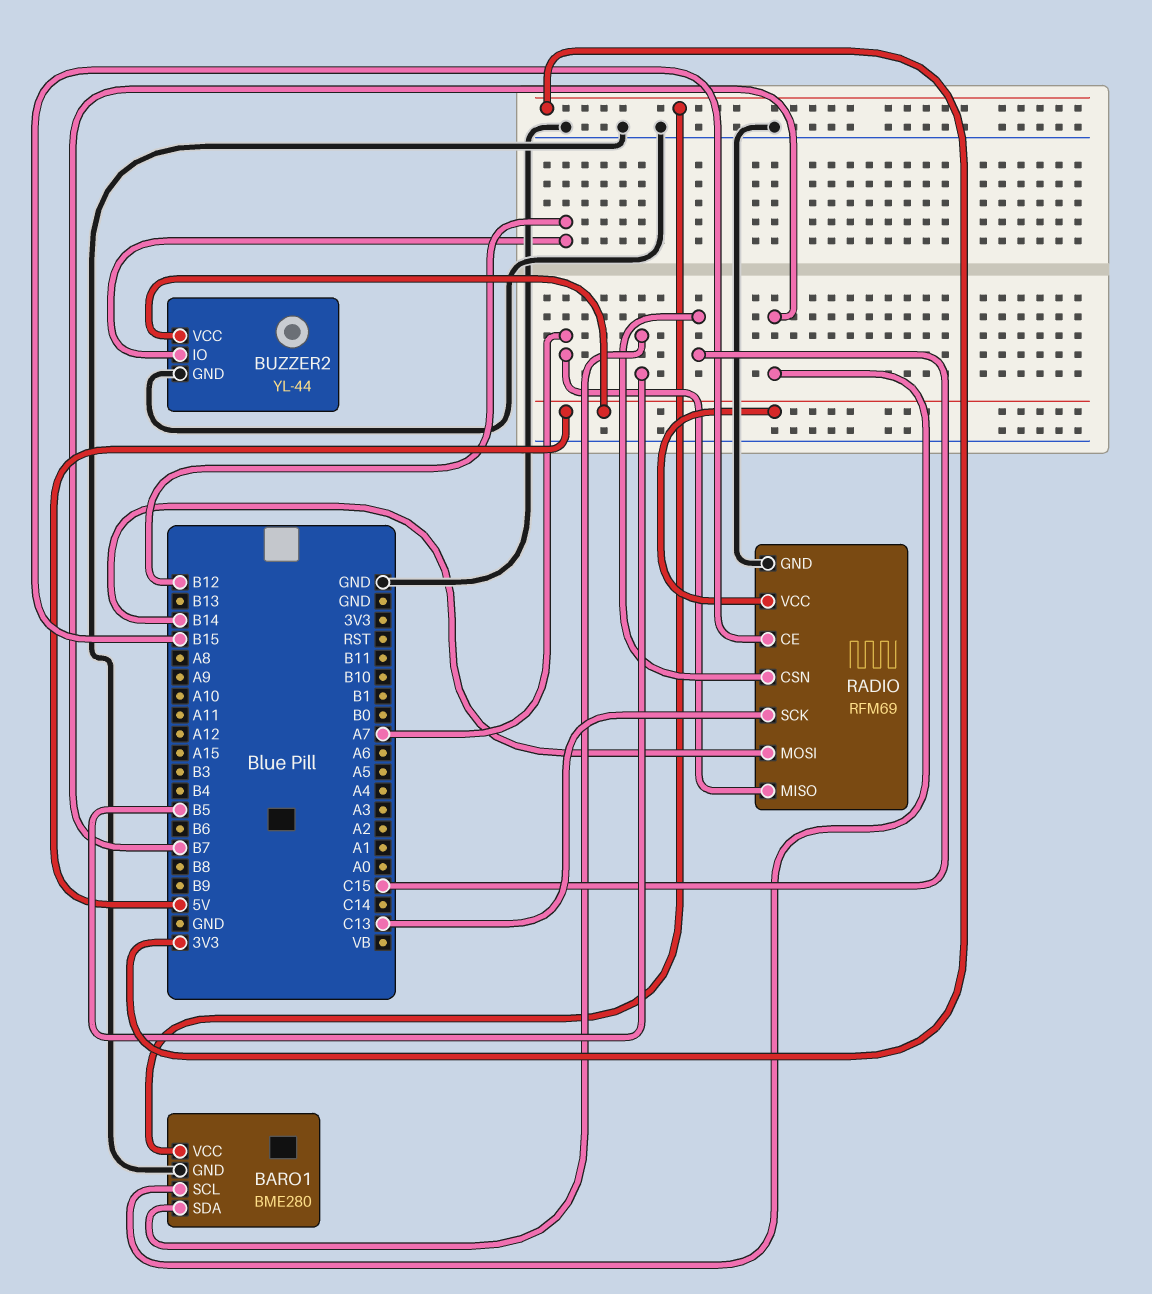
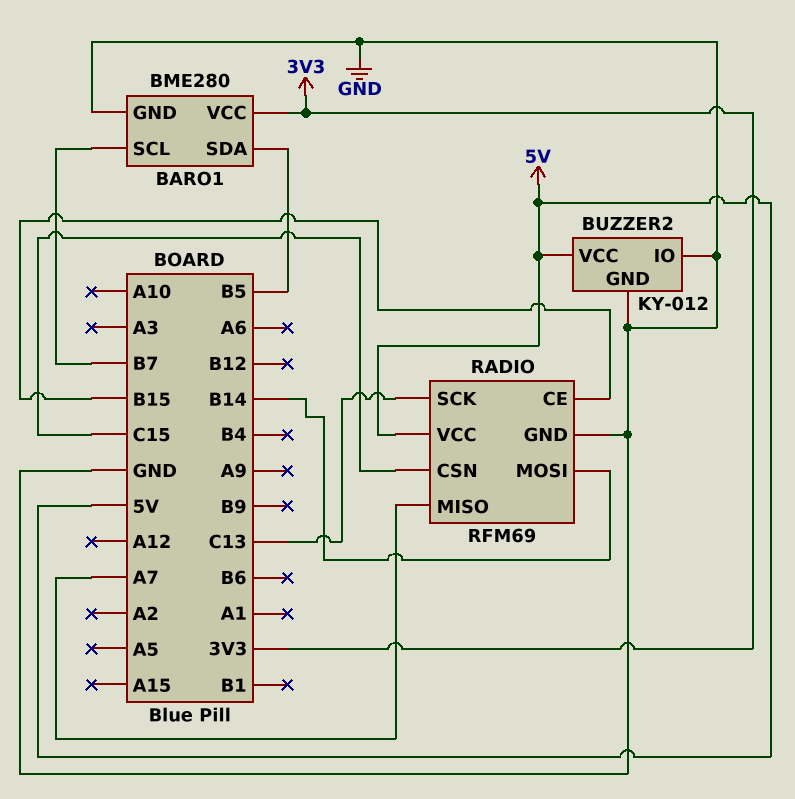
BUZZER2: YL-44 -> KY-012
BUZZER2 pin IO: B12 -> GND

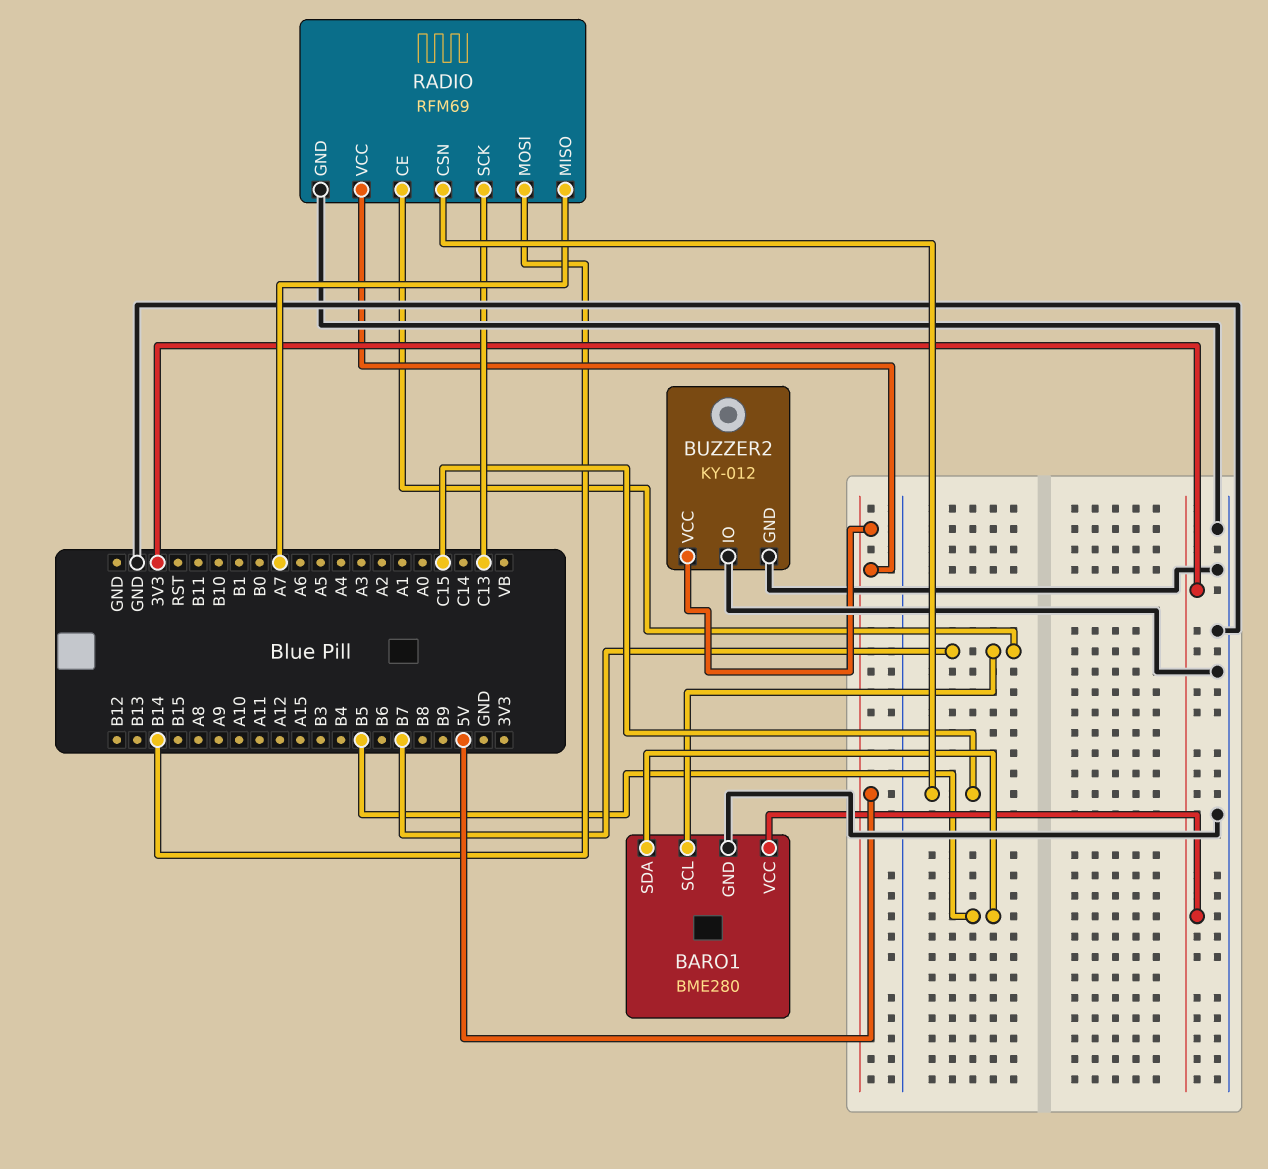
RADIO pin CE: B15 -> B7

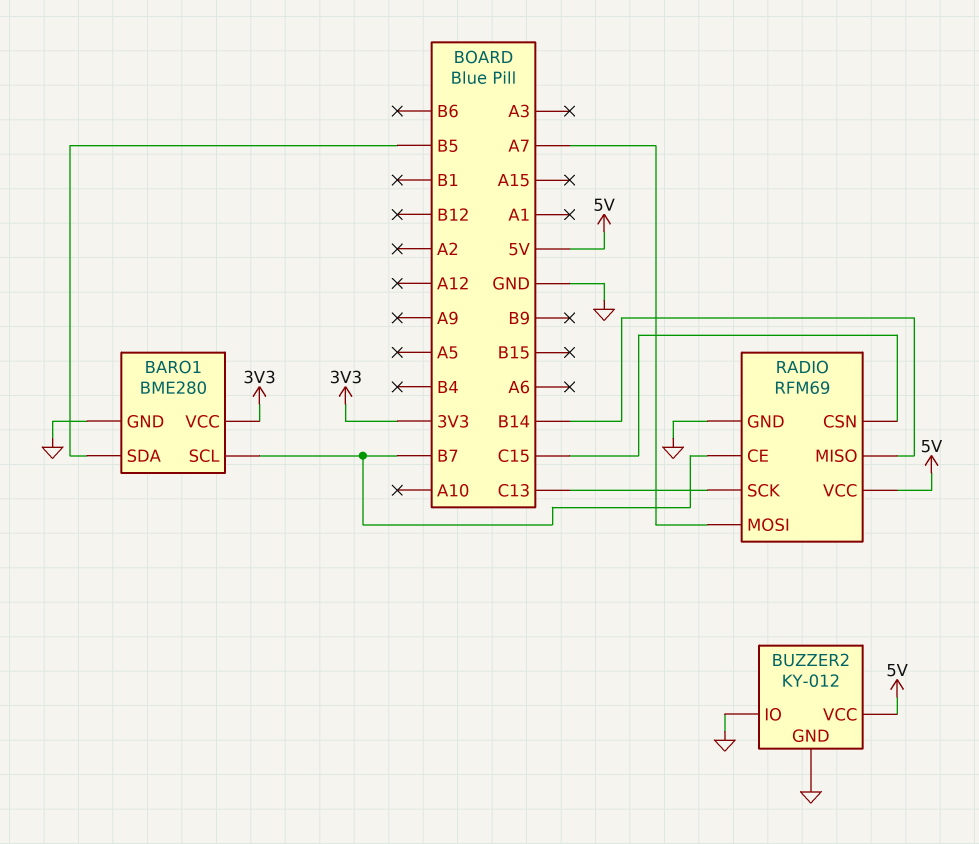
RADIO pin MISO: A7 -> B14
RADIO pin MOSI: B14 -> A7

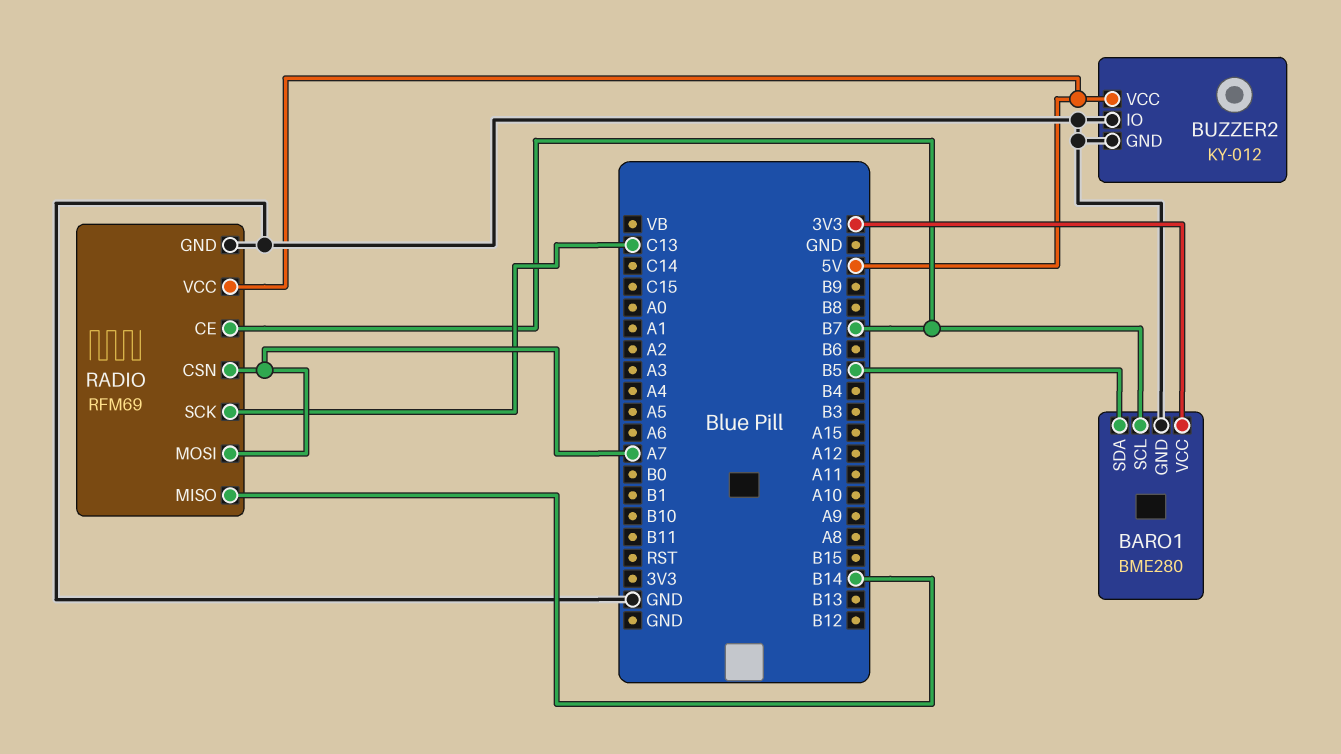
RADIO pin CSN: C15 -> A7

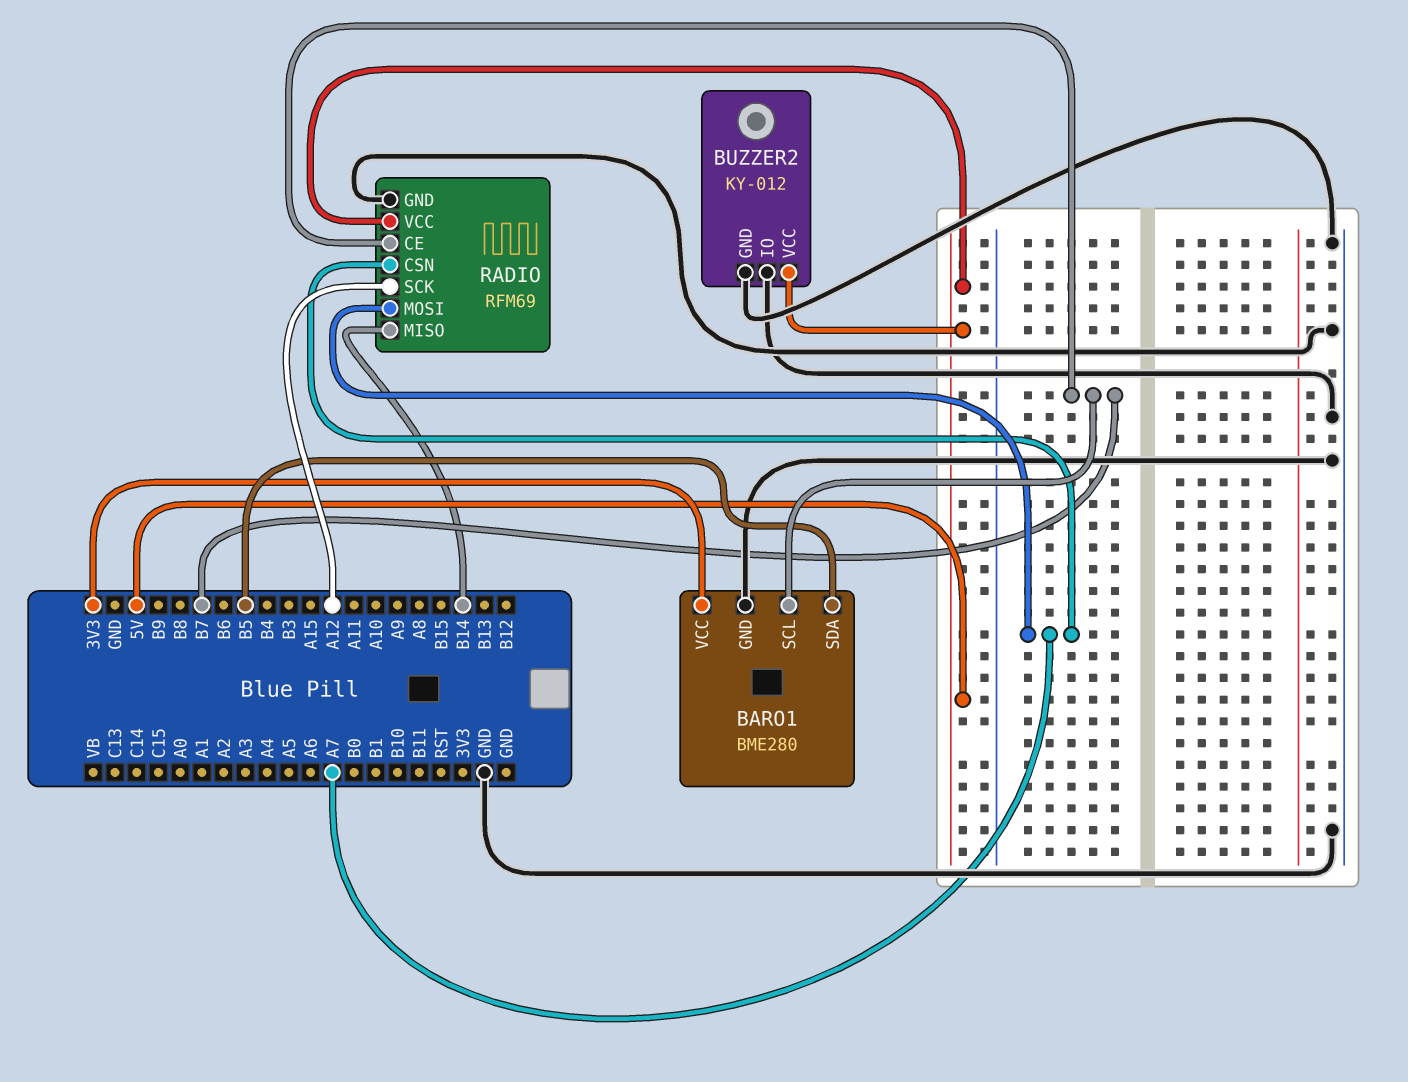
RADIO pin SCK: C13 -> A12

